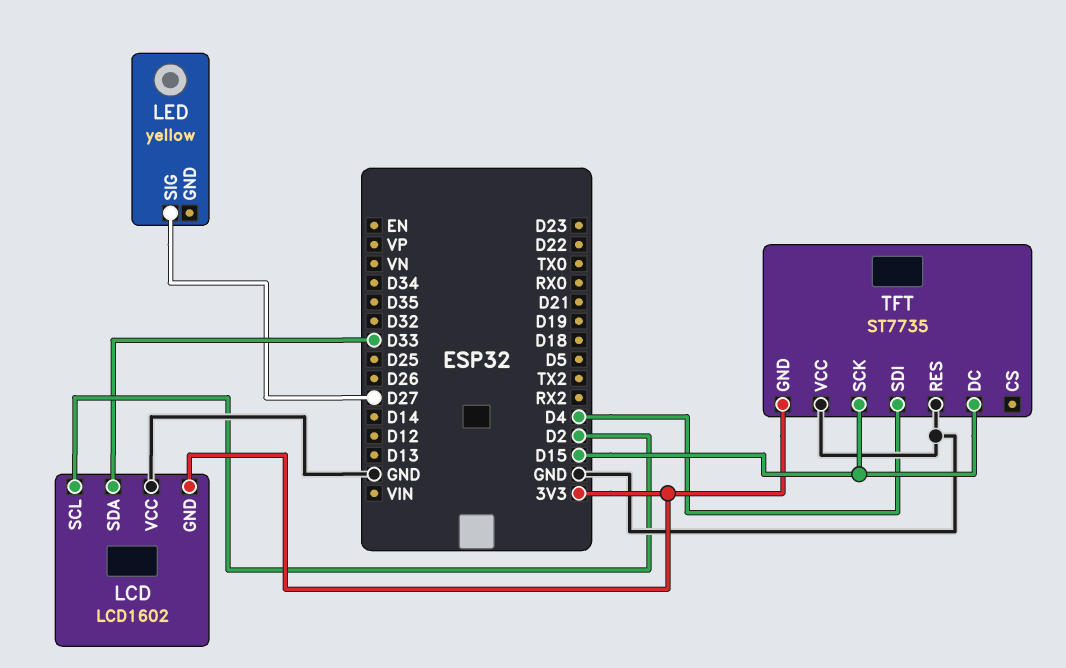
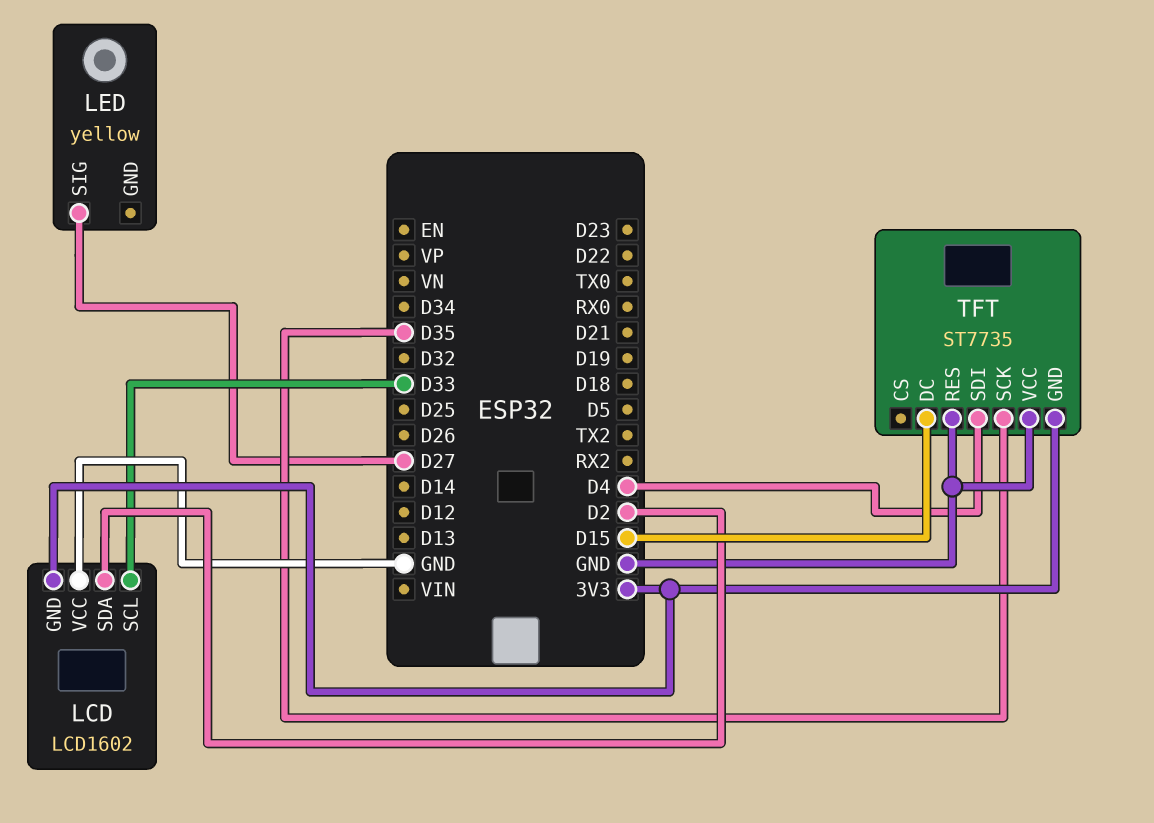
LCD pin SCL: D2 -> D33
LCD pin SDA: D33 -> D2
TFT pin SCK: D15 -> D35

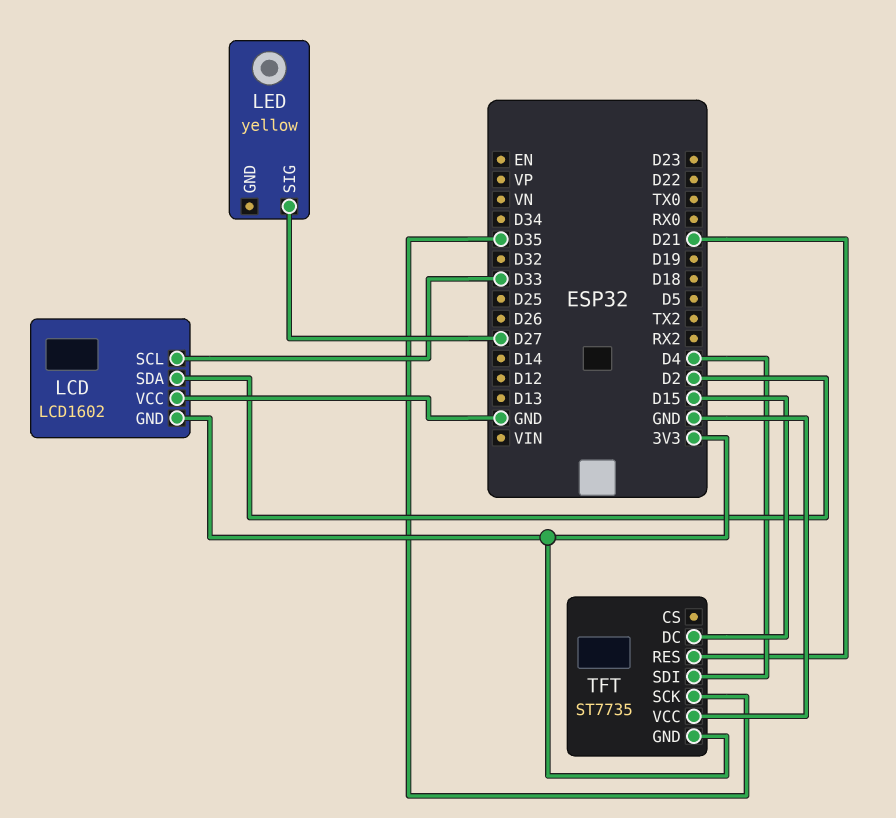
TFT pin RES: GND -> D21

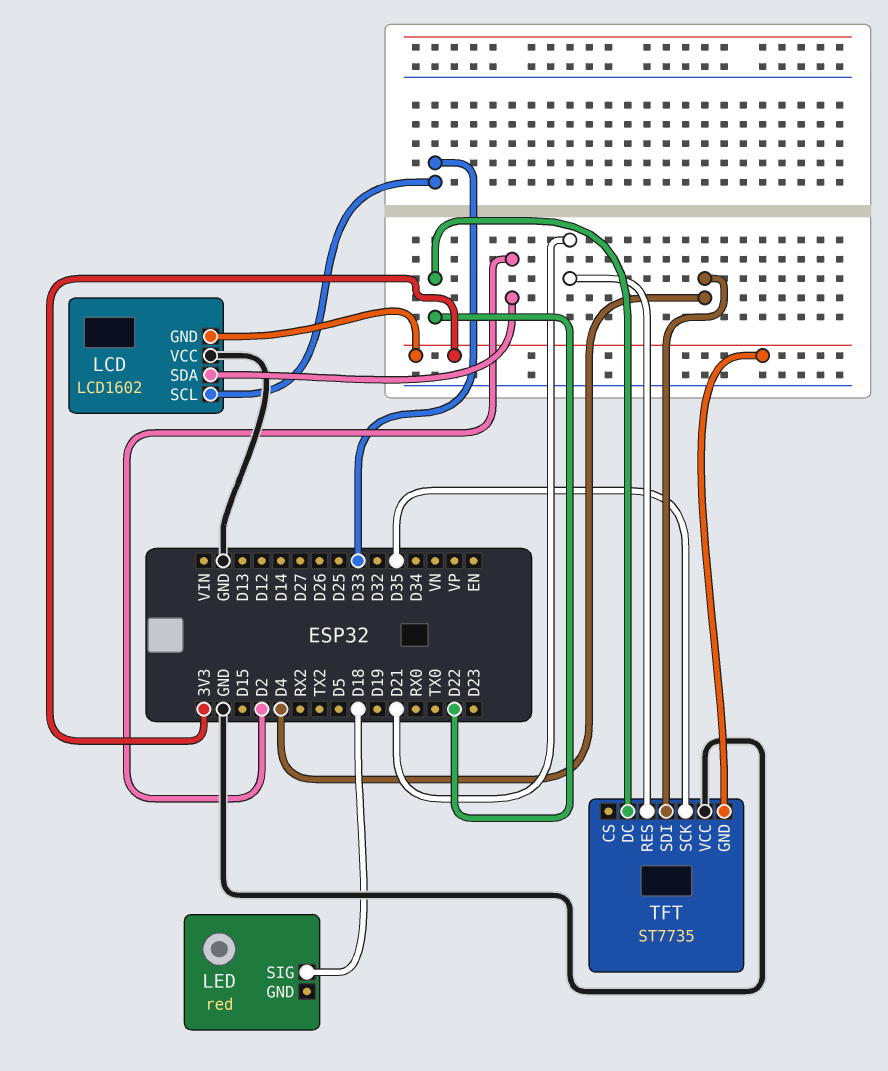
LED: yellow -> red
LED pin SIG: D27 -> D18
TFT pin DC: D15 -> D22

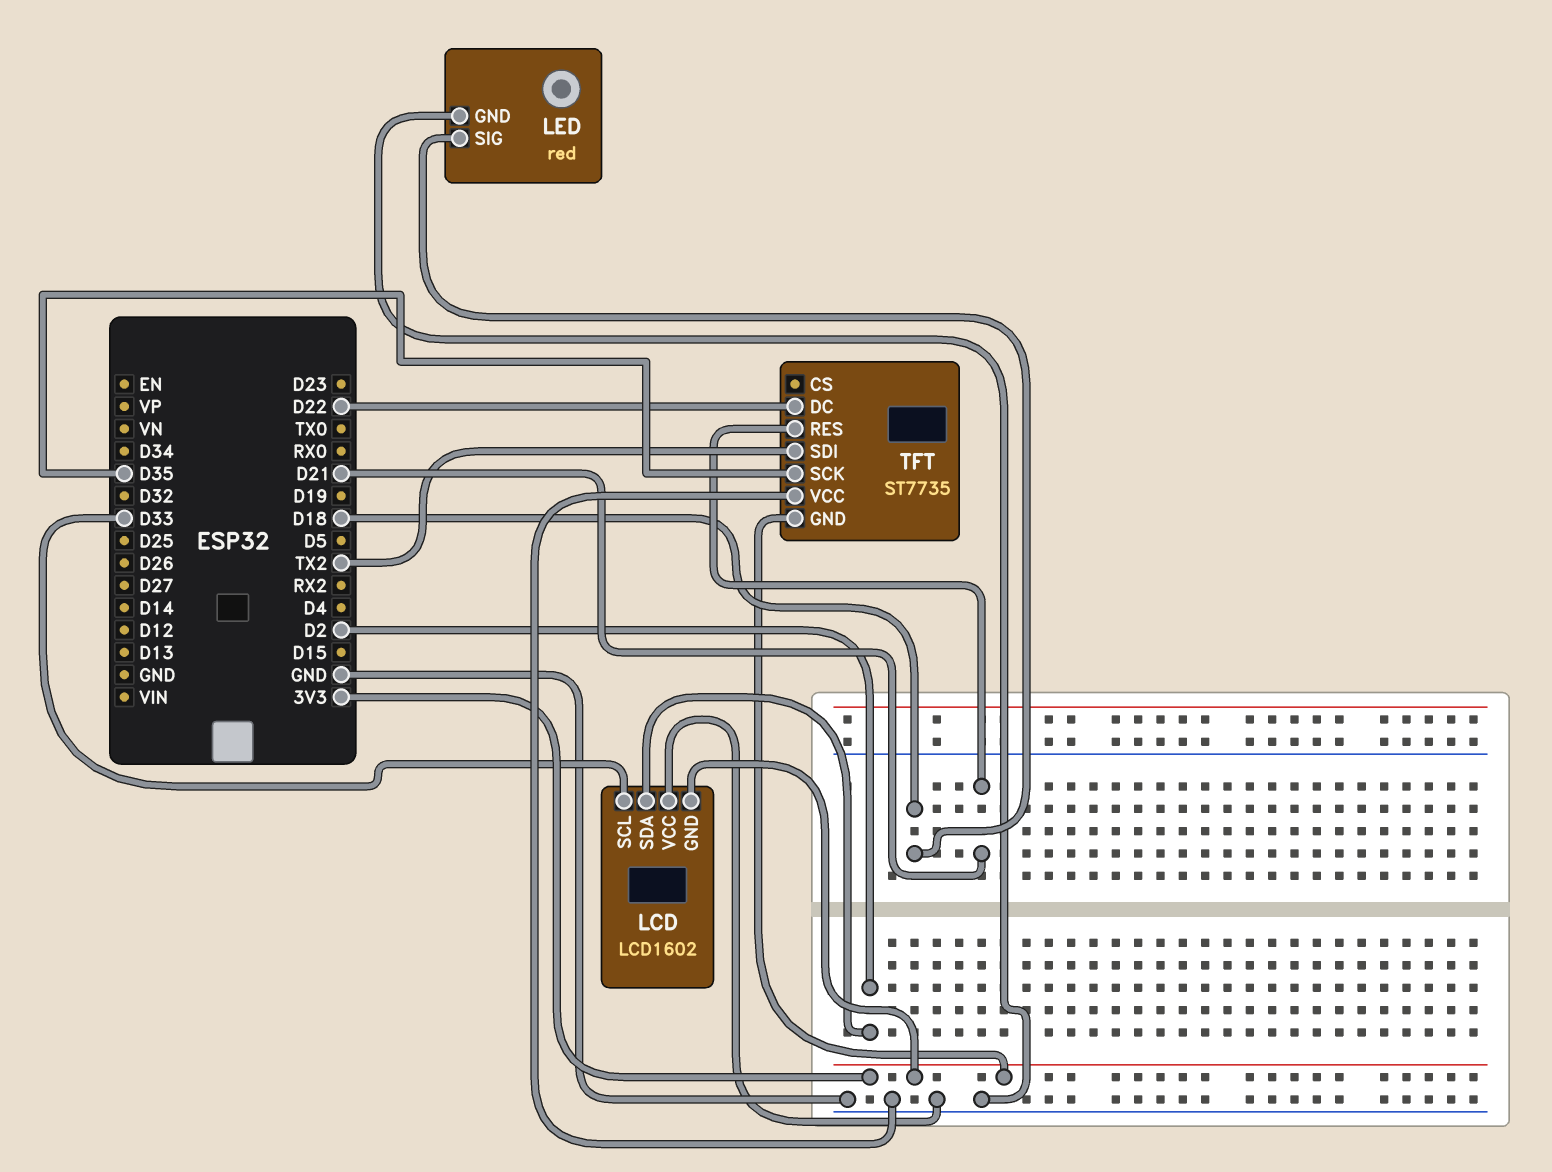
LED pin GND: none -> GND
TFT pin SDI: D4 -> TX2

